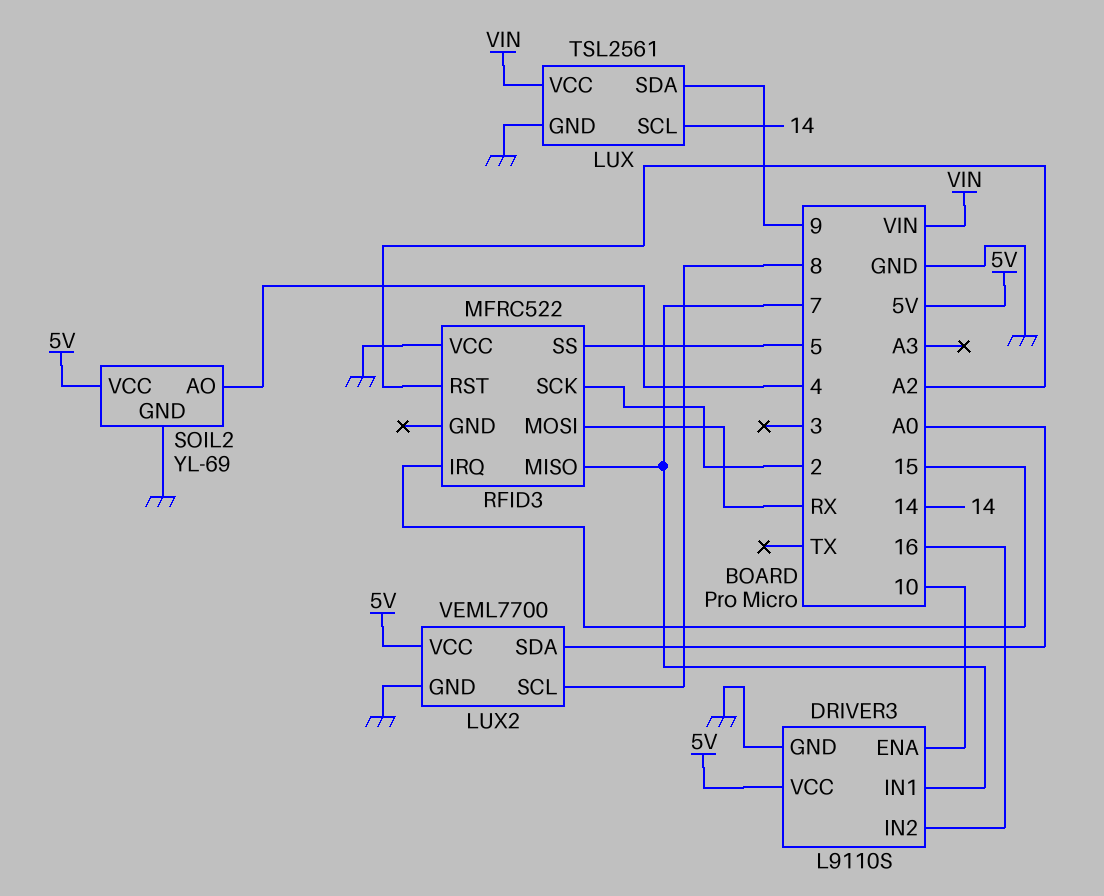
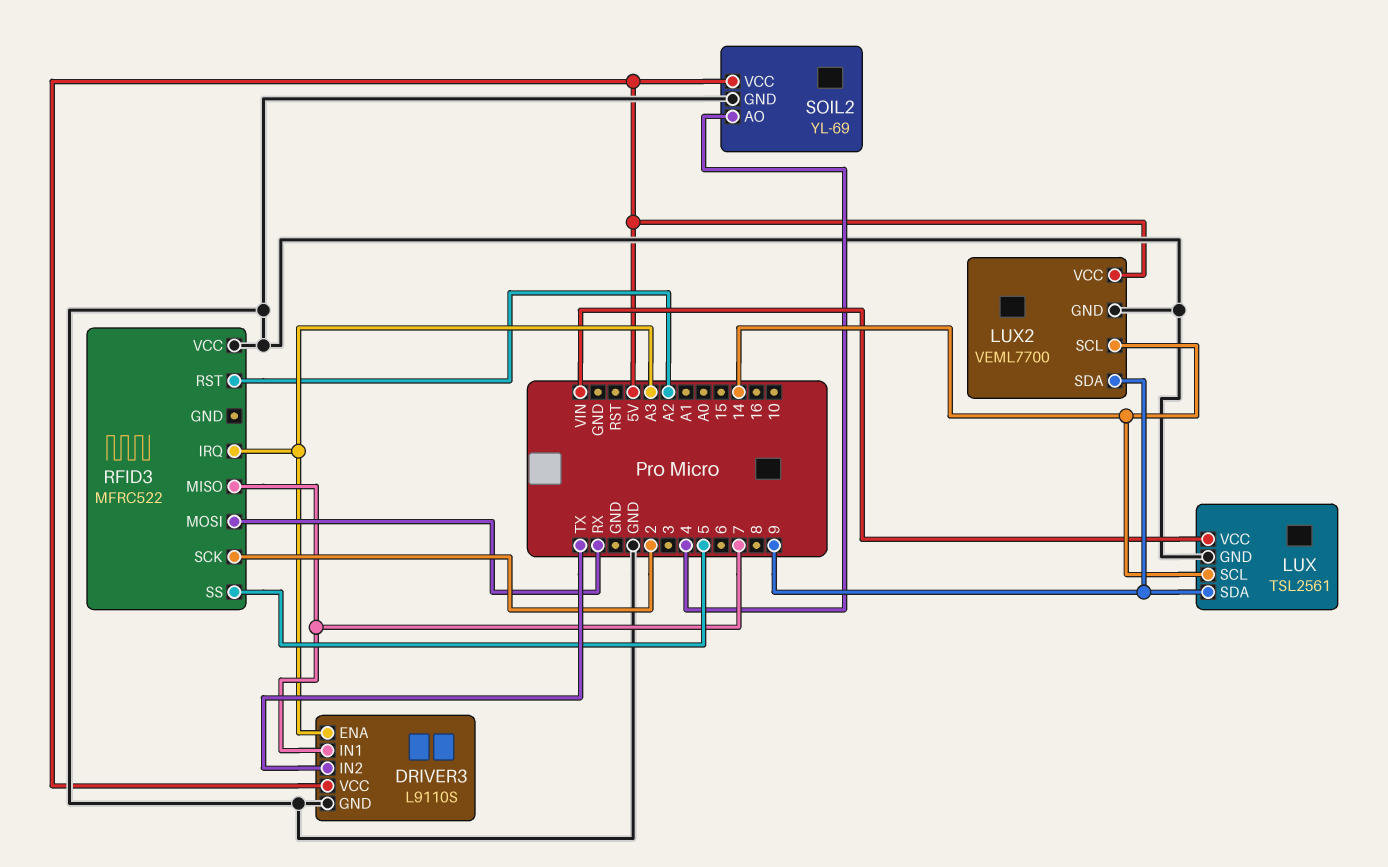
DRIVER3 pin ENA: 10 -> A3
DRIVER3 pin IN2: 16 -> TX
LUX2 pin SCL: 8 -> 14
LUX2 pin SDA: A0 -> 9
RFID3 pin IRQ: 15 -> A3

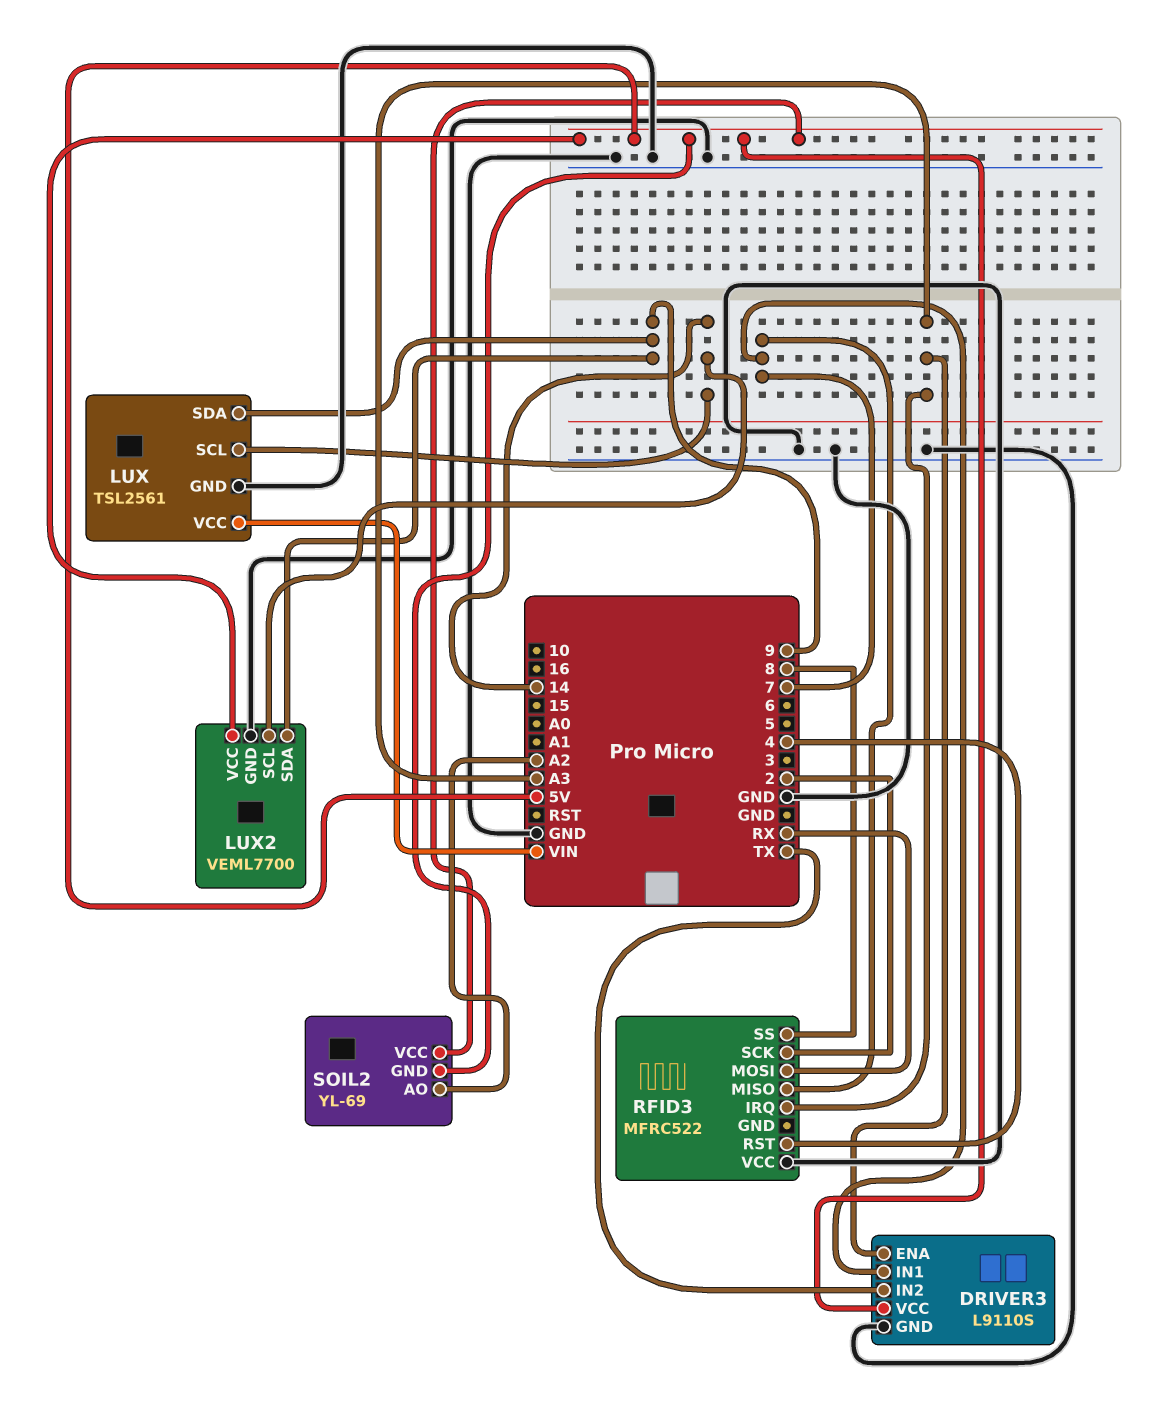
RFID3 pin RST: A2 -> 4
RFID3 pin SS: 5 -> 8
SOIL2 pin AO: 4 -> A2
SOIL2 pin GND: GND -> 5V

